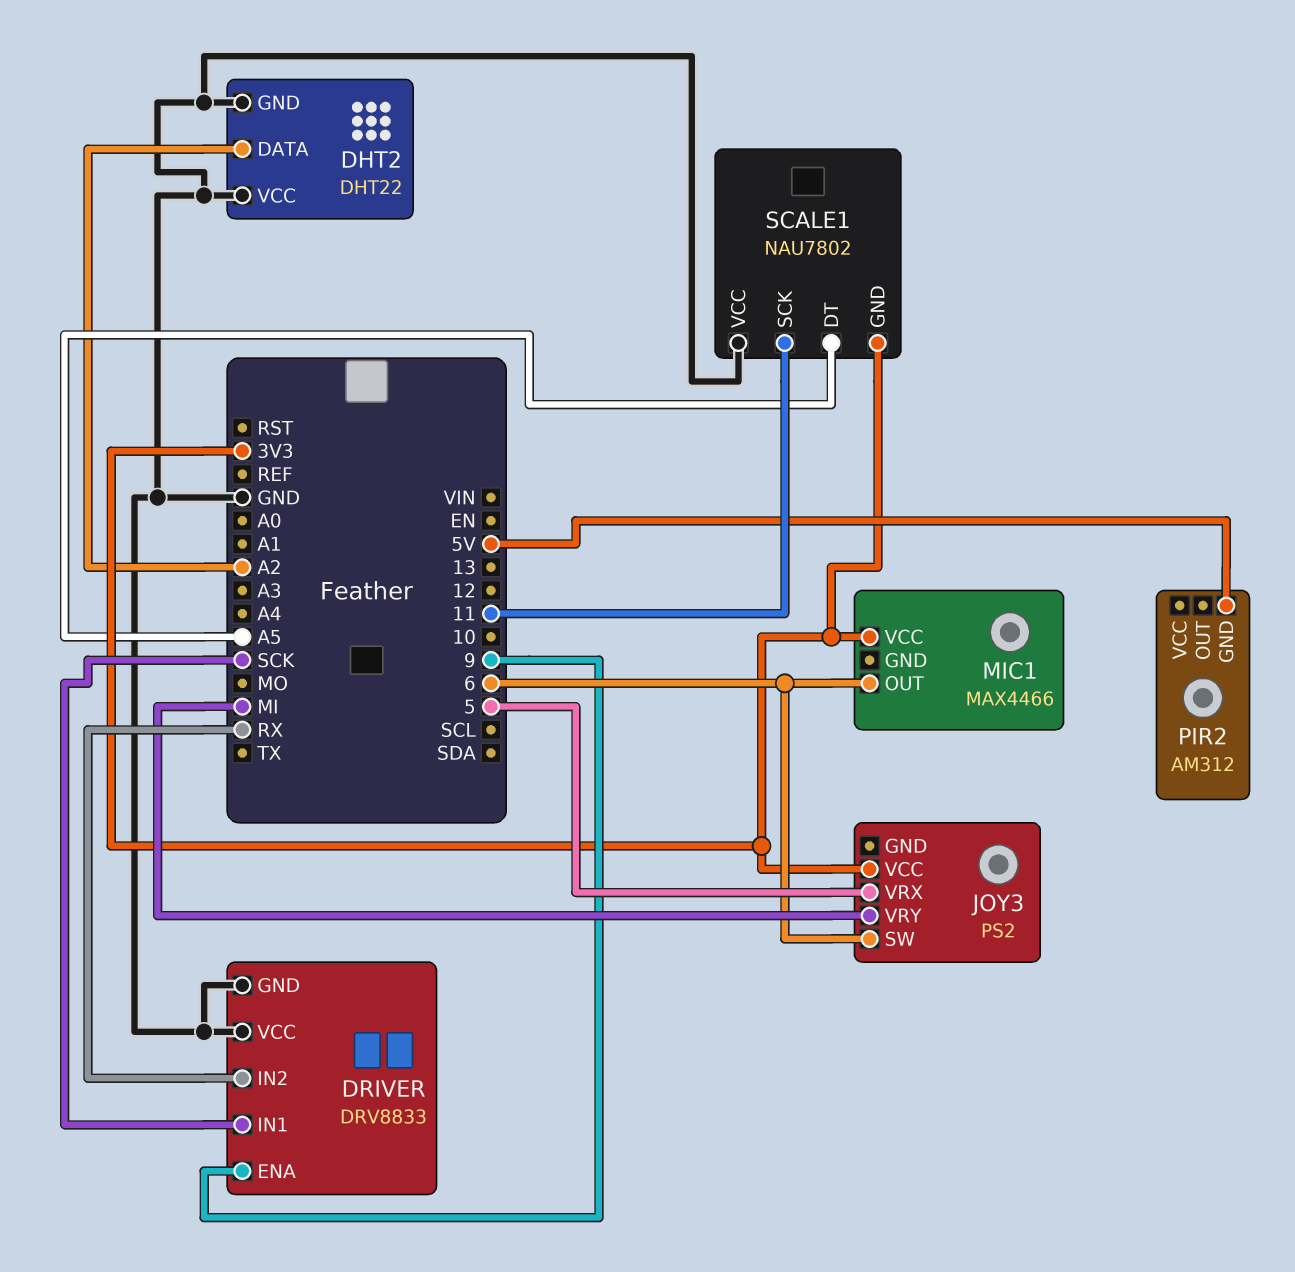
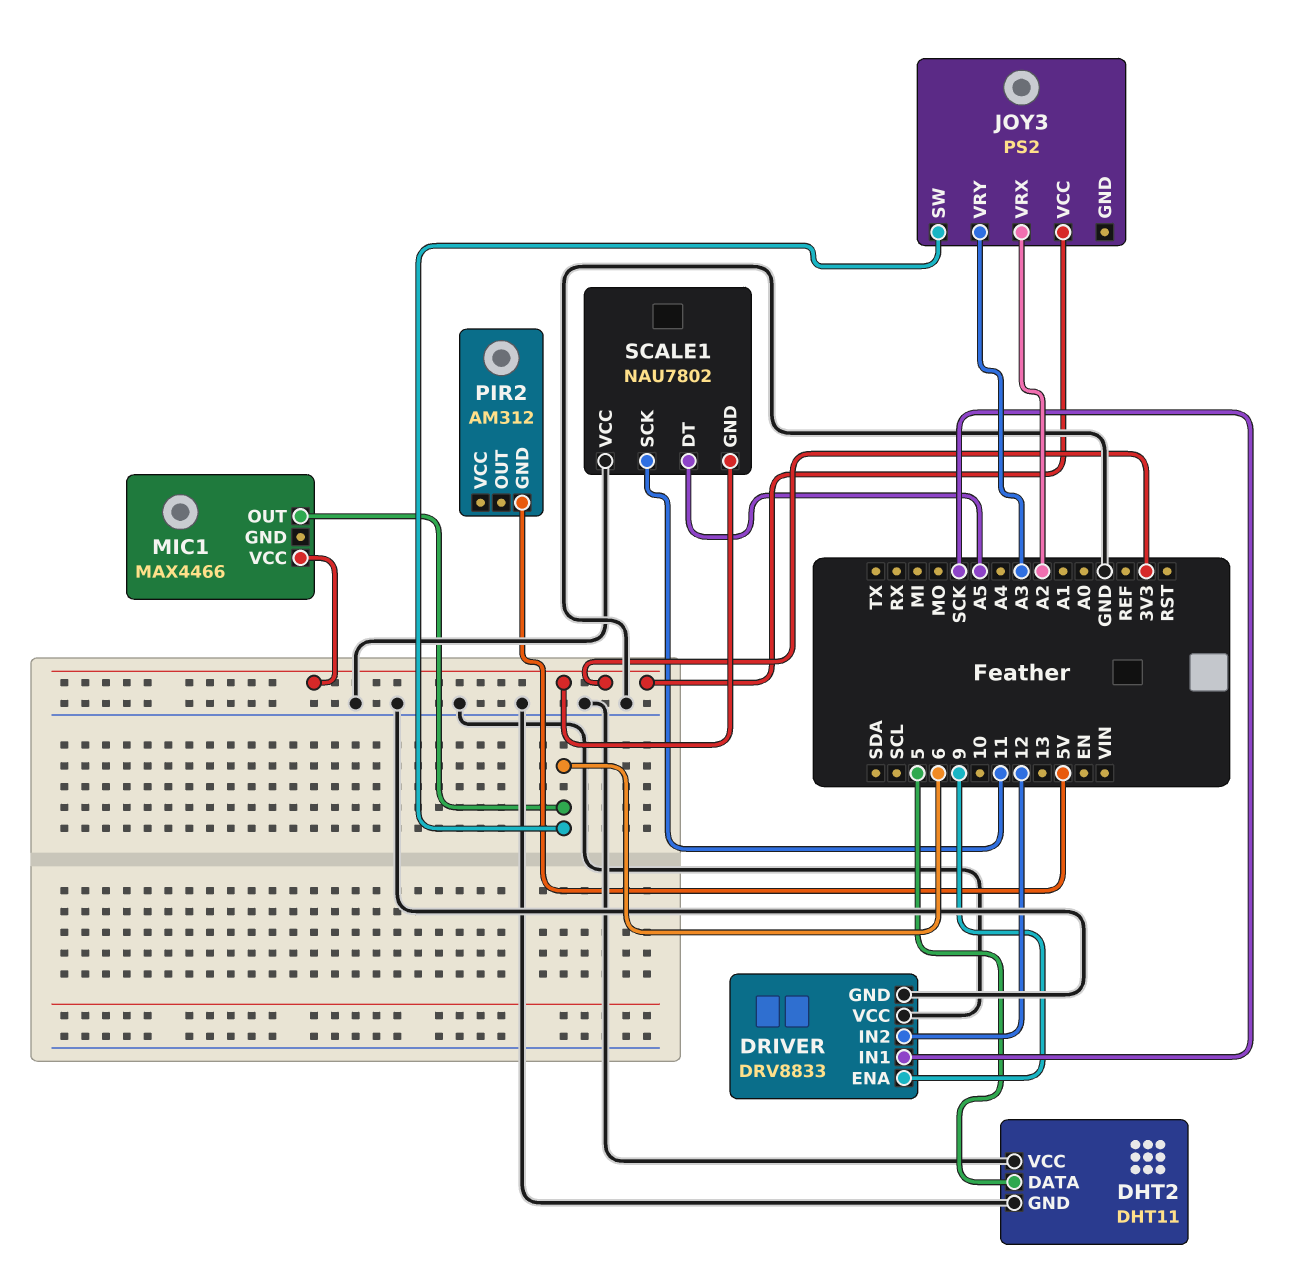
DHT2: DHT22 -> DHT11
DHT2 pin DATA: A2 -> 5
DRIVER pin IN2: RX -> 12
JOY3 pin VRX: 5 -> A2
JOY3 pin VRY: MI -> A3

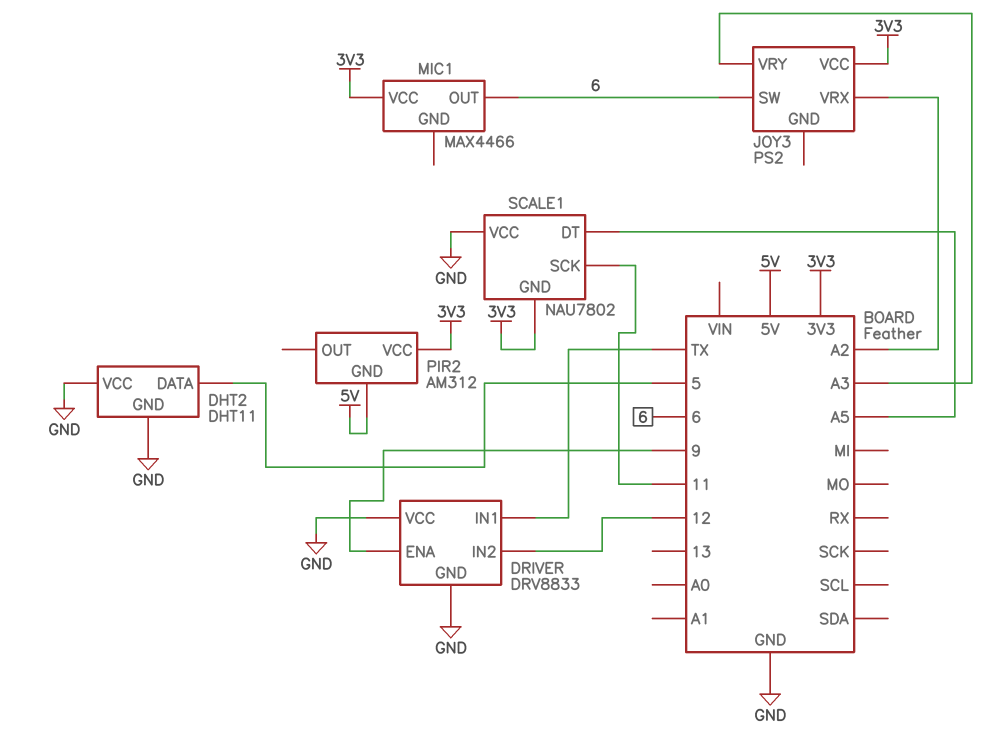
DRIVER pin IN1: SCK -> TX
PIR2 pin VCC: none -> 3V3

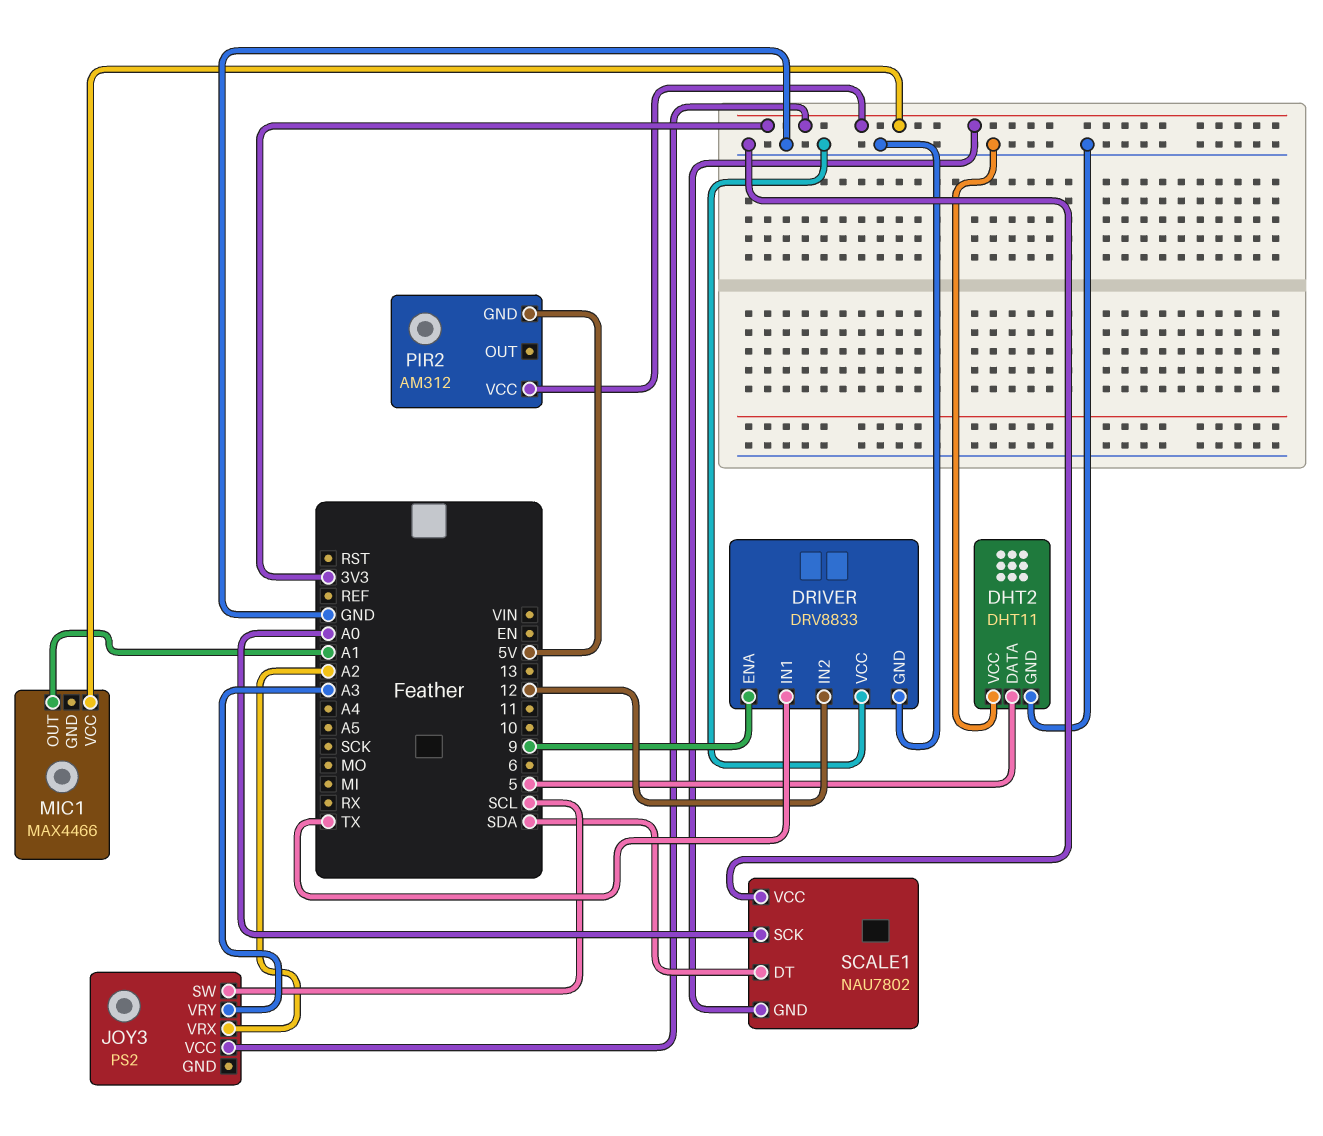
JOY3 pin SW: 6 -> SCL
MIC1 pin OUT: 6 -> A1
SCALE1 pin DT: A5 -> SDA
SCALE1 pin SCK: 11 -> A0

